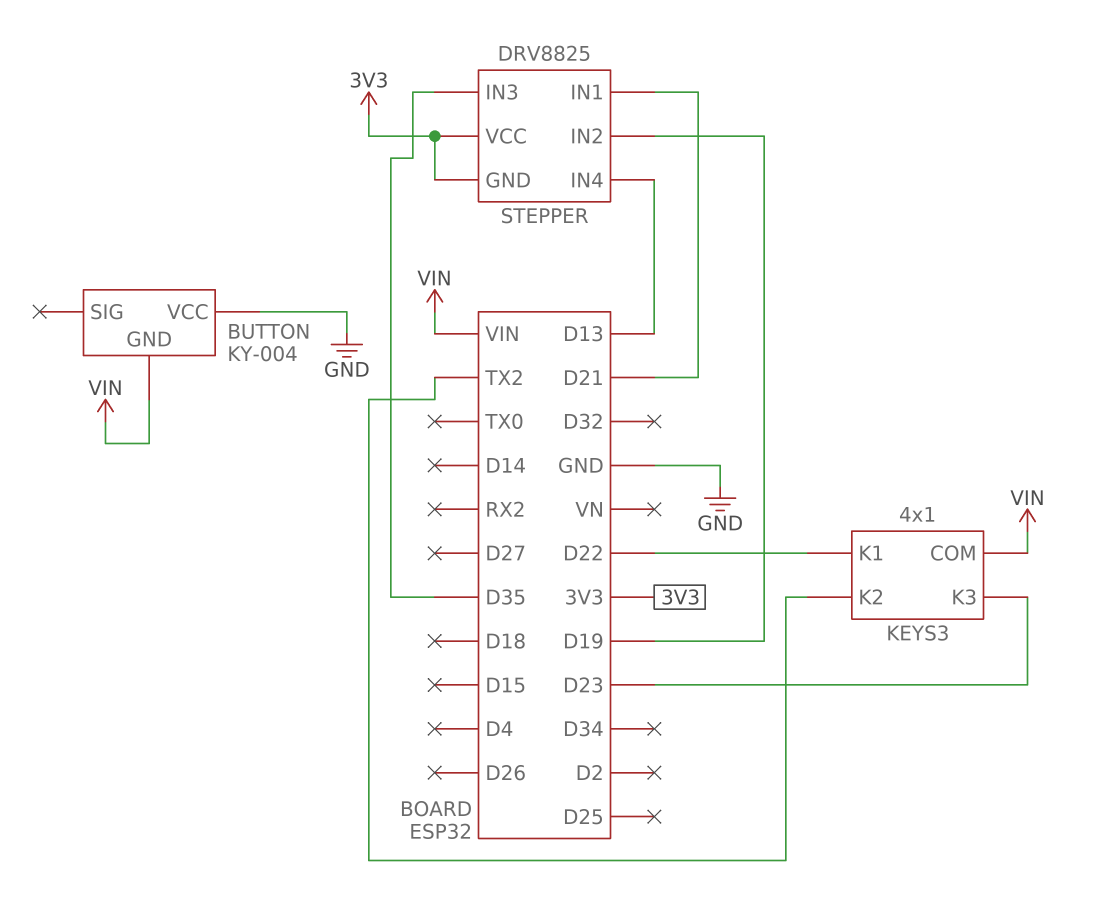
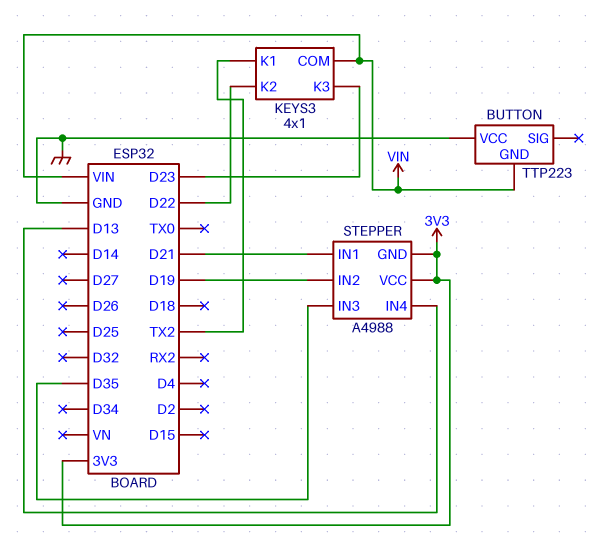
BUTTON: KY-004 -> TTP223
KEYS3 pin K1: D22 -> TX2
KEYS3 pin K2: TX2 -> D22
STEPPER: DRV8825 -> A4988

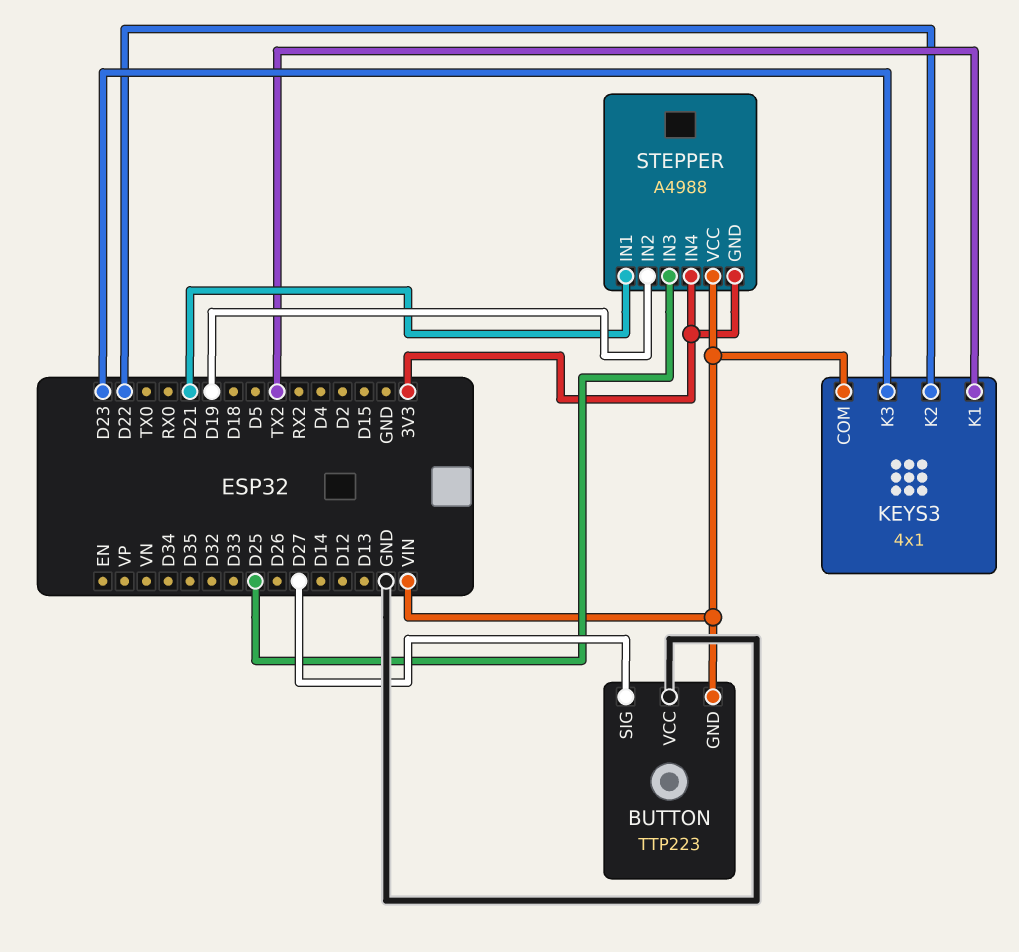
BUTTON pin SIG: none -> D27
STEPPER pin IN3: D35 -> D25
STEPPER pin IN4: D13 -> 3V3
STEPPER pin VCC: 3V3 -> VIN

